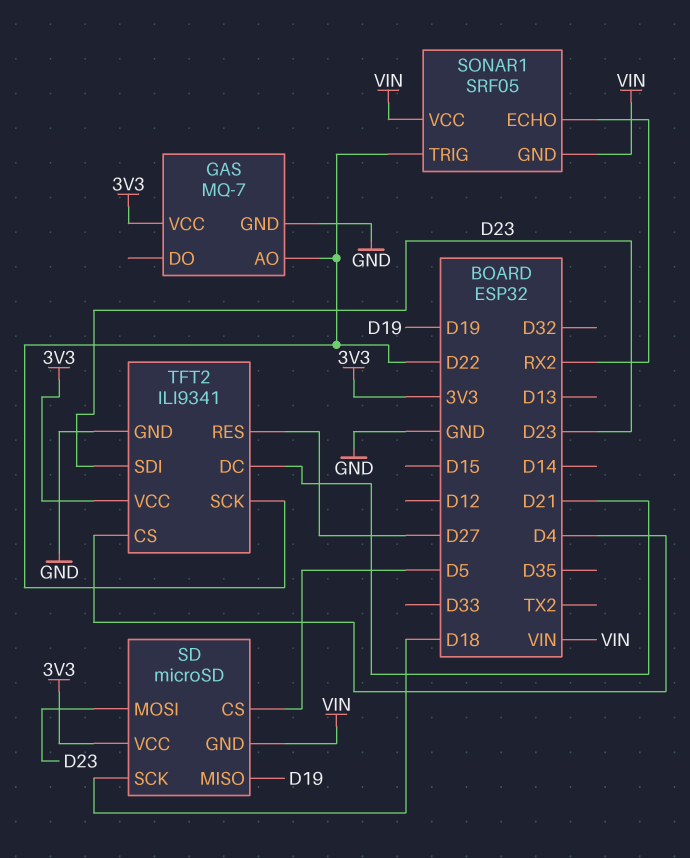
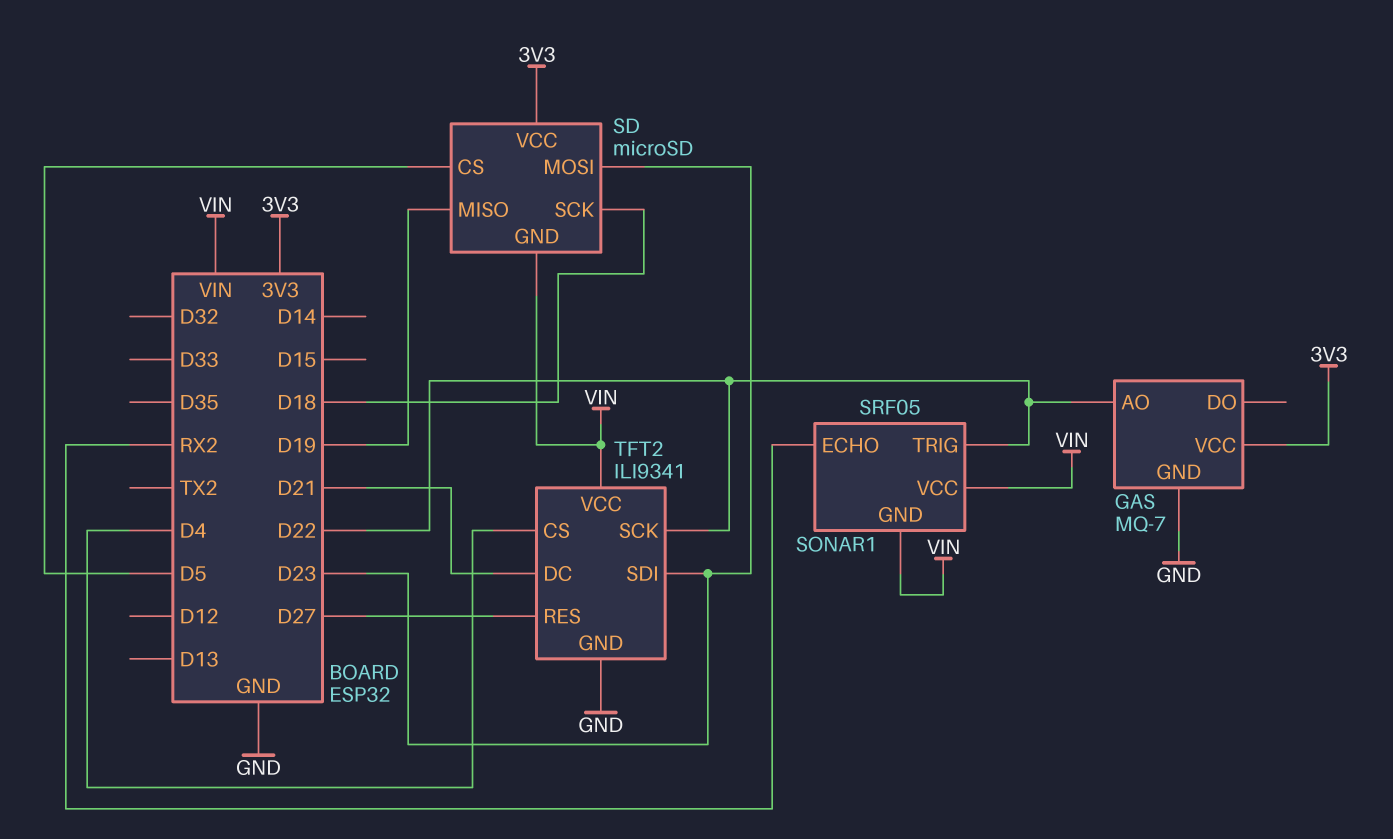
TFT2 pin VCC: 3V3 -> VIN

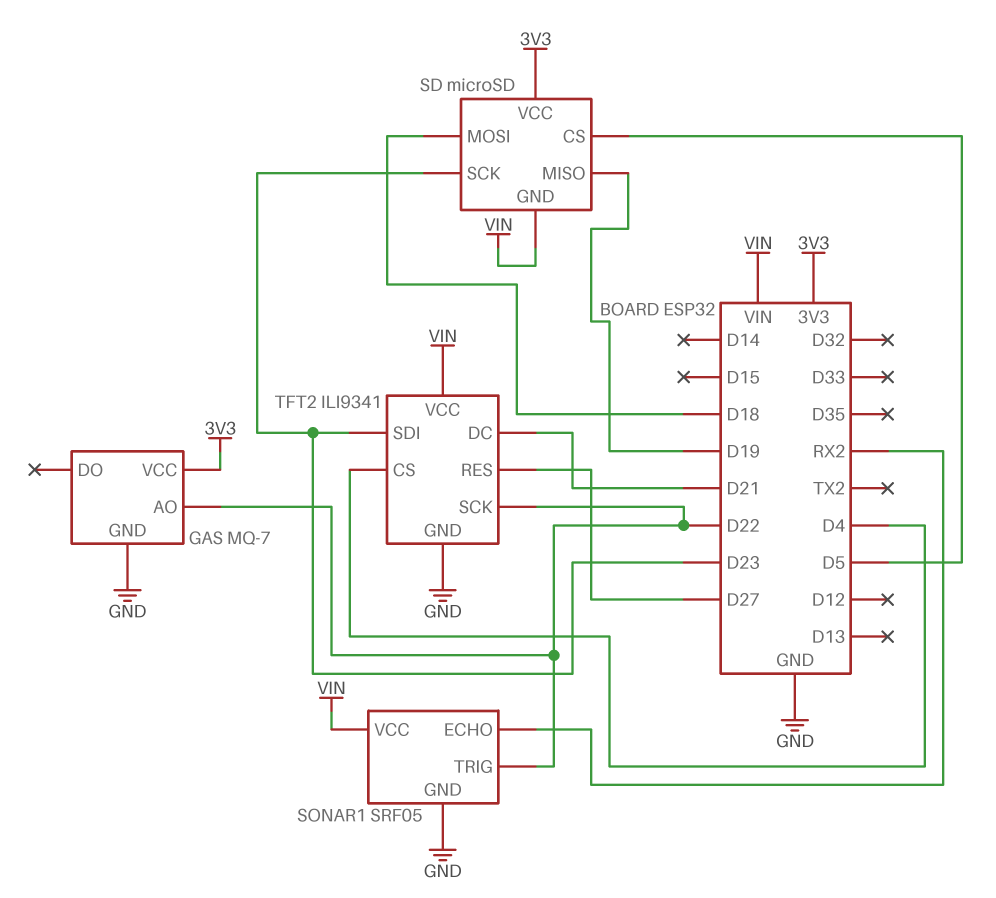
SD pin MOSI: D23 -> D18
SD pin SCK: D18 -> D23
SONAR1 pin GND: VIN -> GND

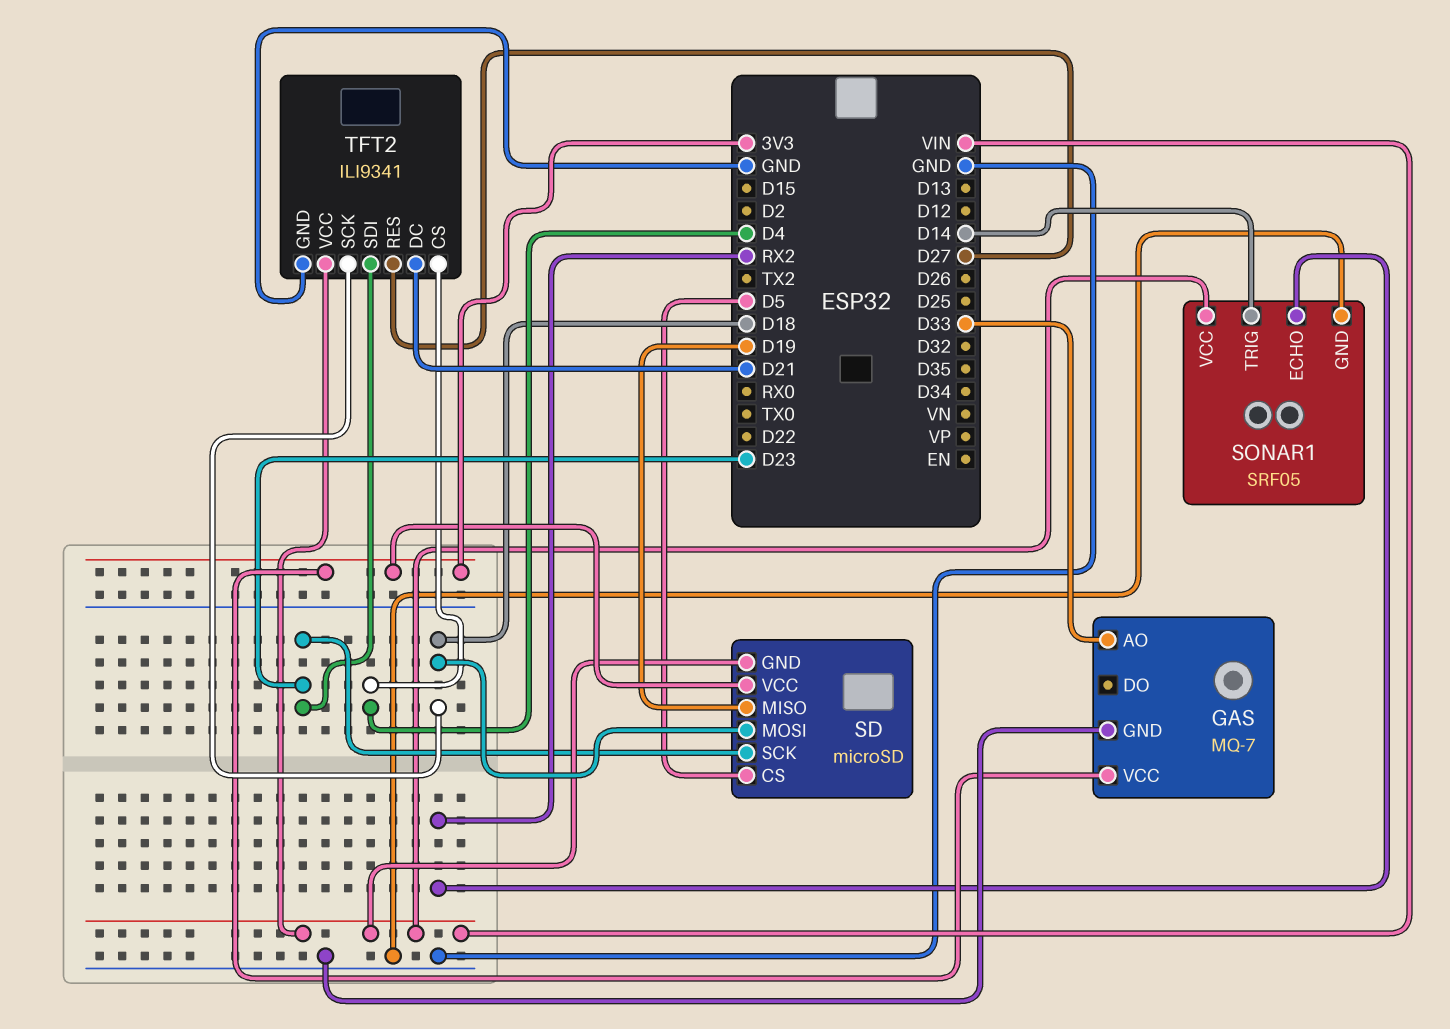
GAS pin AO: D22 -> D33
SONAR1 pin TRIG: D22 -> D14
TFT2 pin SCK: D22 -> D18

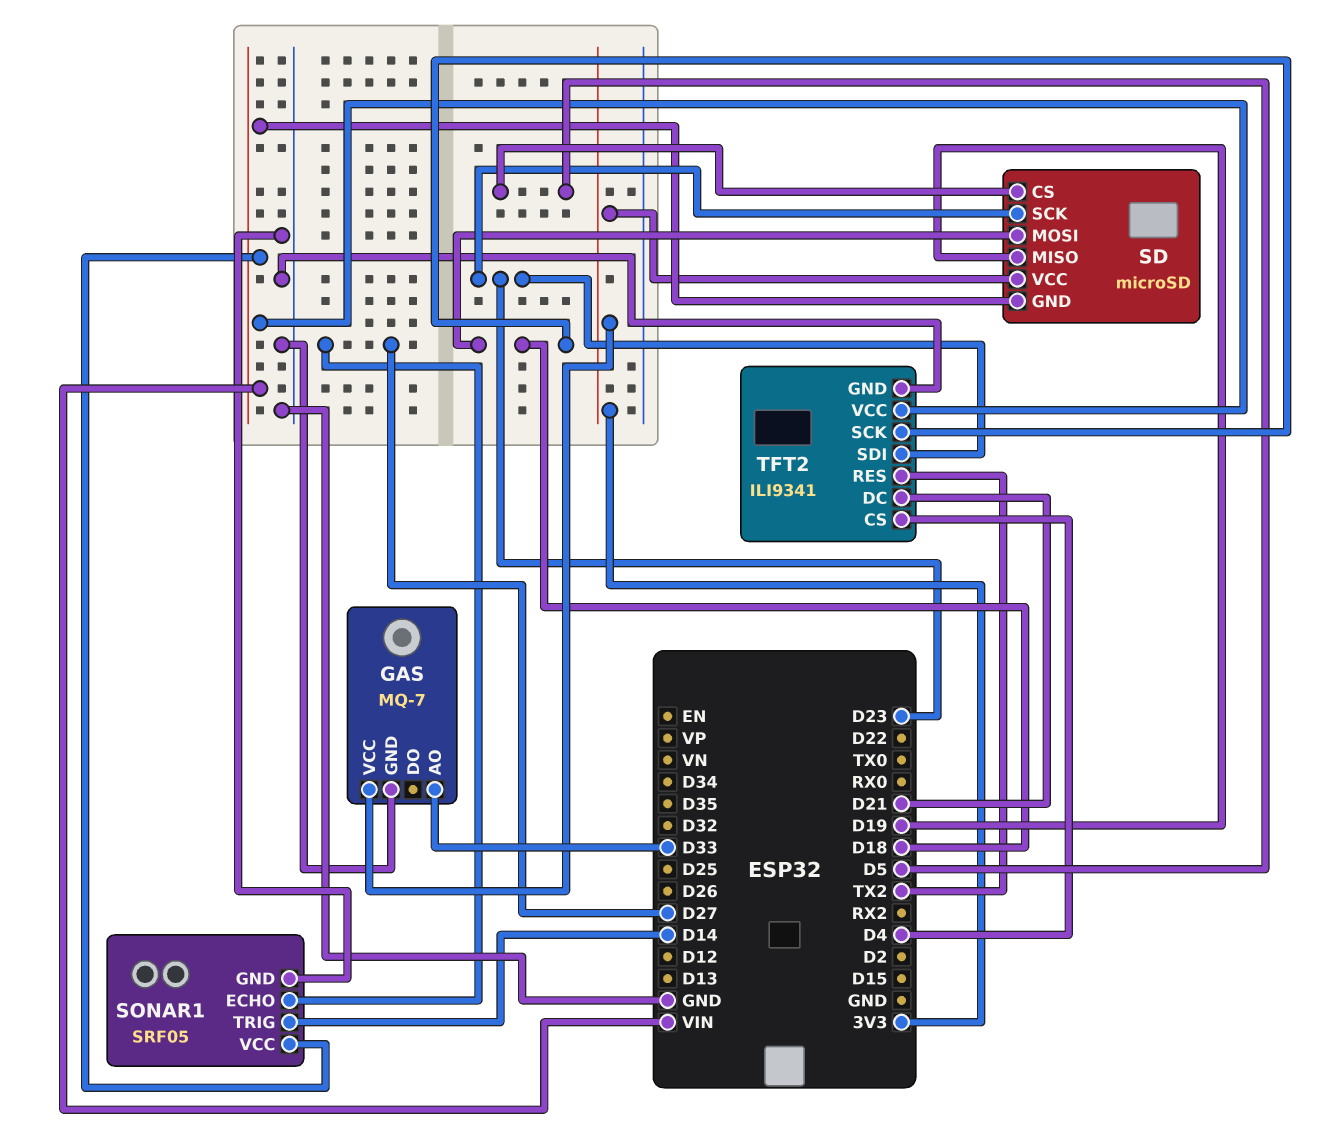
SONAR1 pin ECHO: RX2 -> D27
TFT2 pin RES: D27 -> TX2

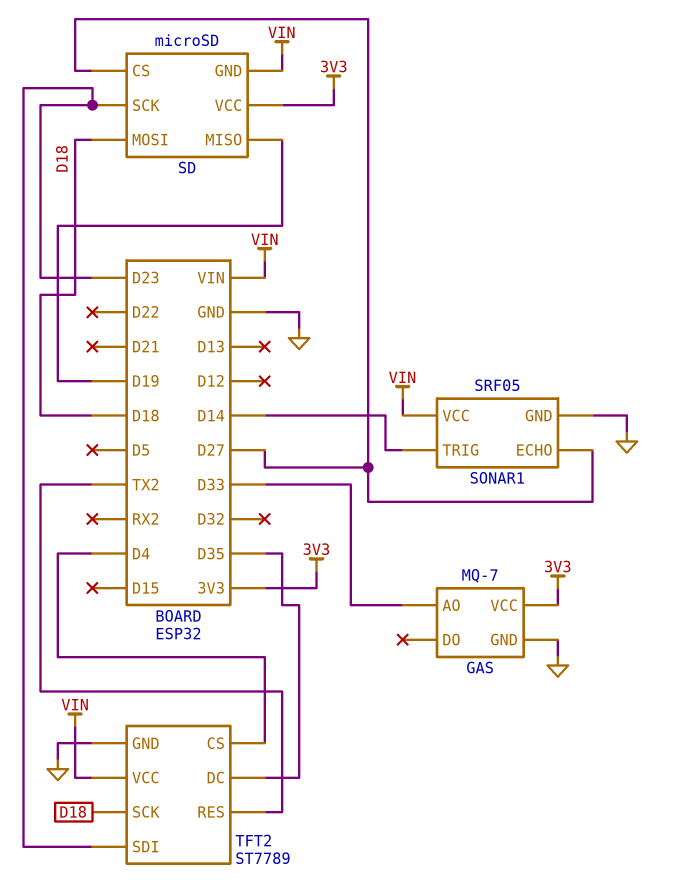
SD pin CS: D5 -> D27
TFT2: ILI9341 -> ST7789
TFT2 pin DC: D21 -> D35

